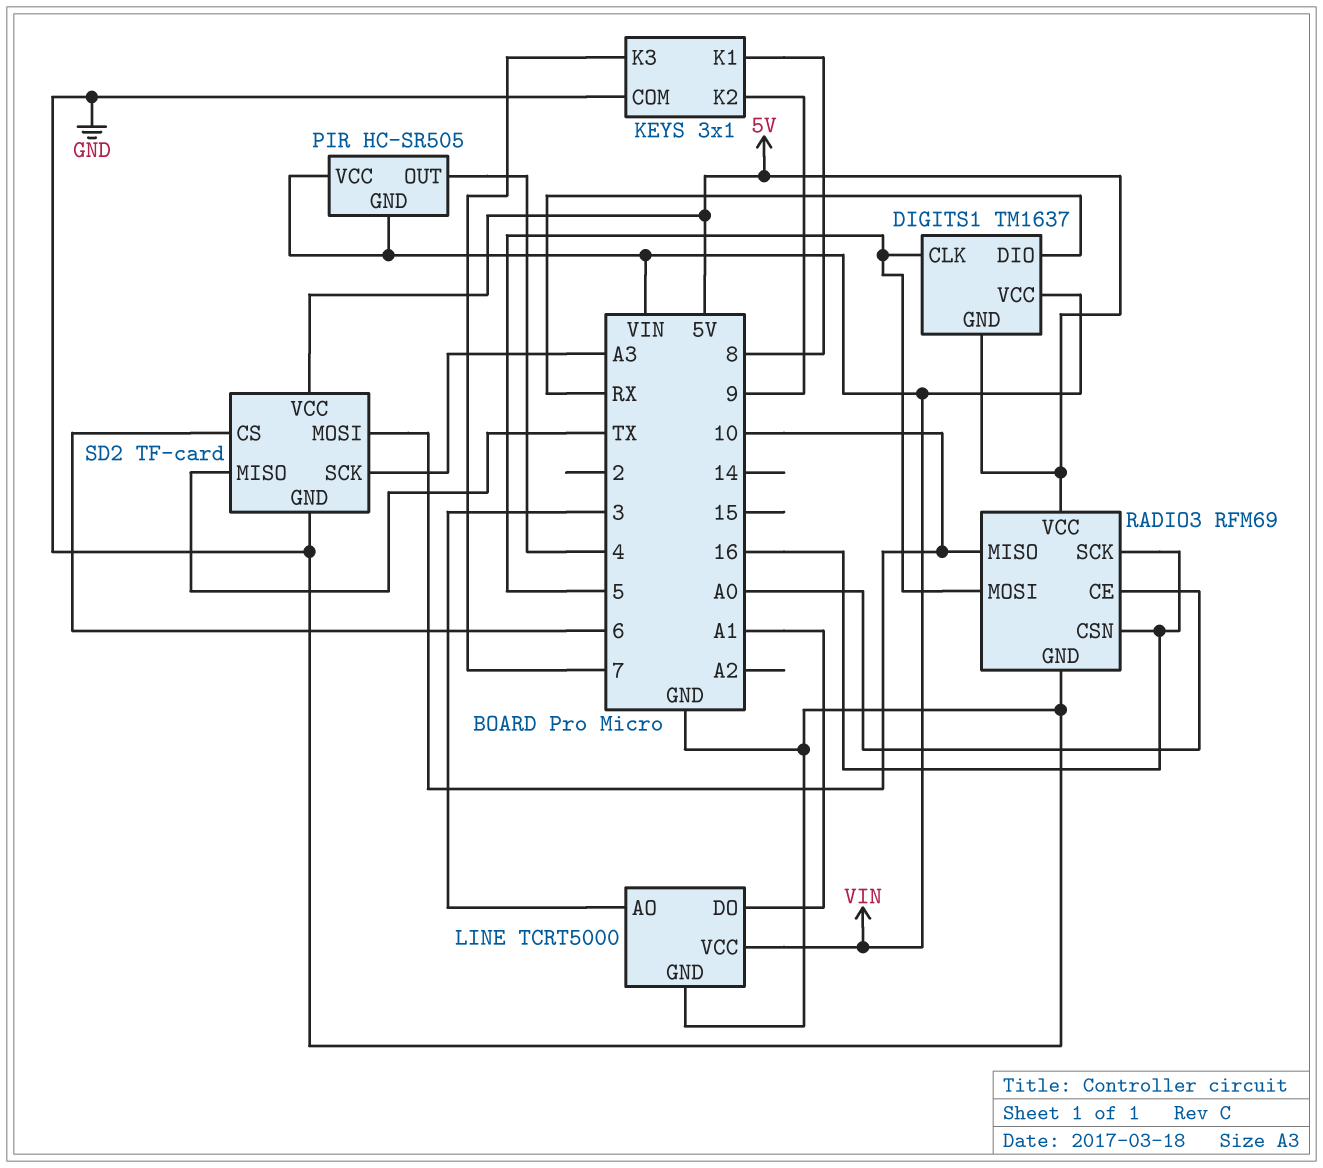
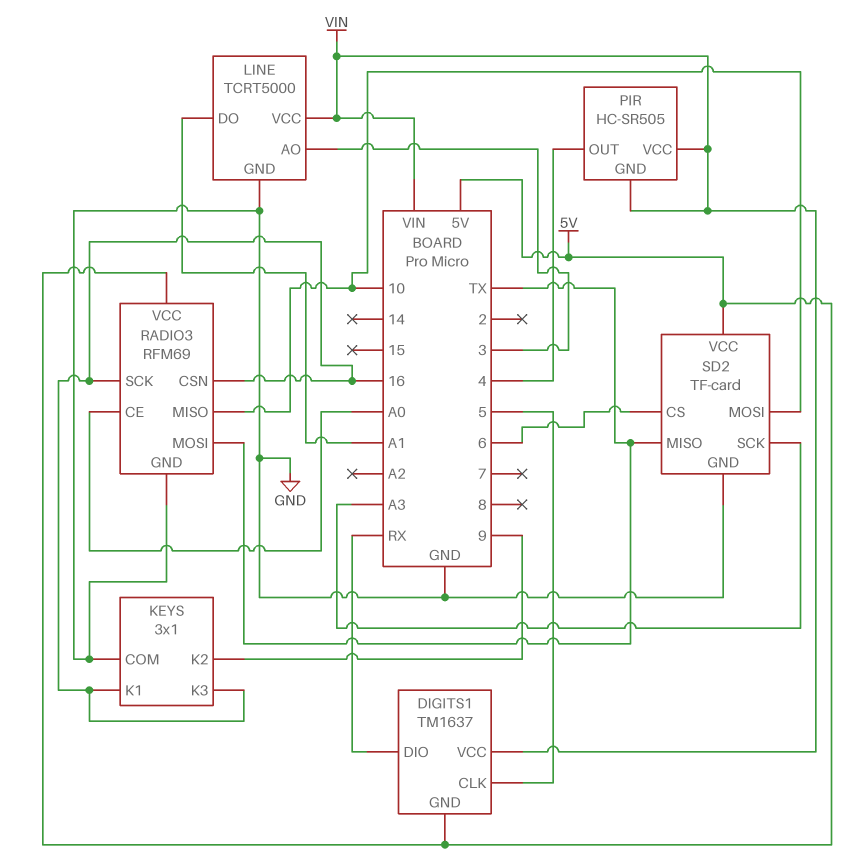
KEYS pin K1: 8 -> 16
KEYS pin K3: 7 -> 16
RADIO3 pin MOSI: 5 -> TX

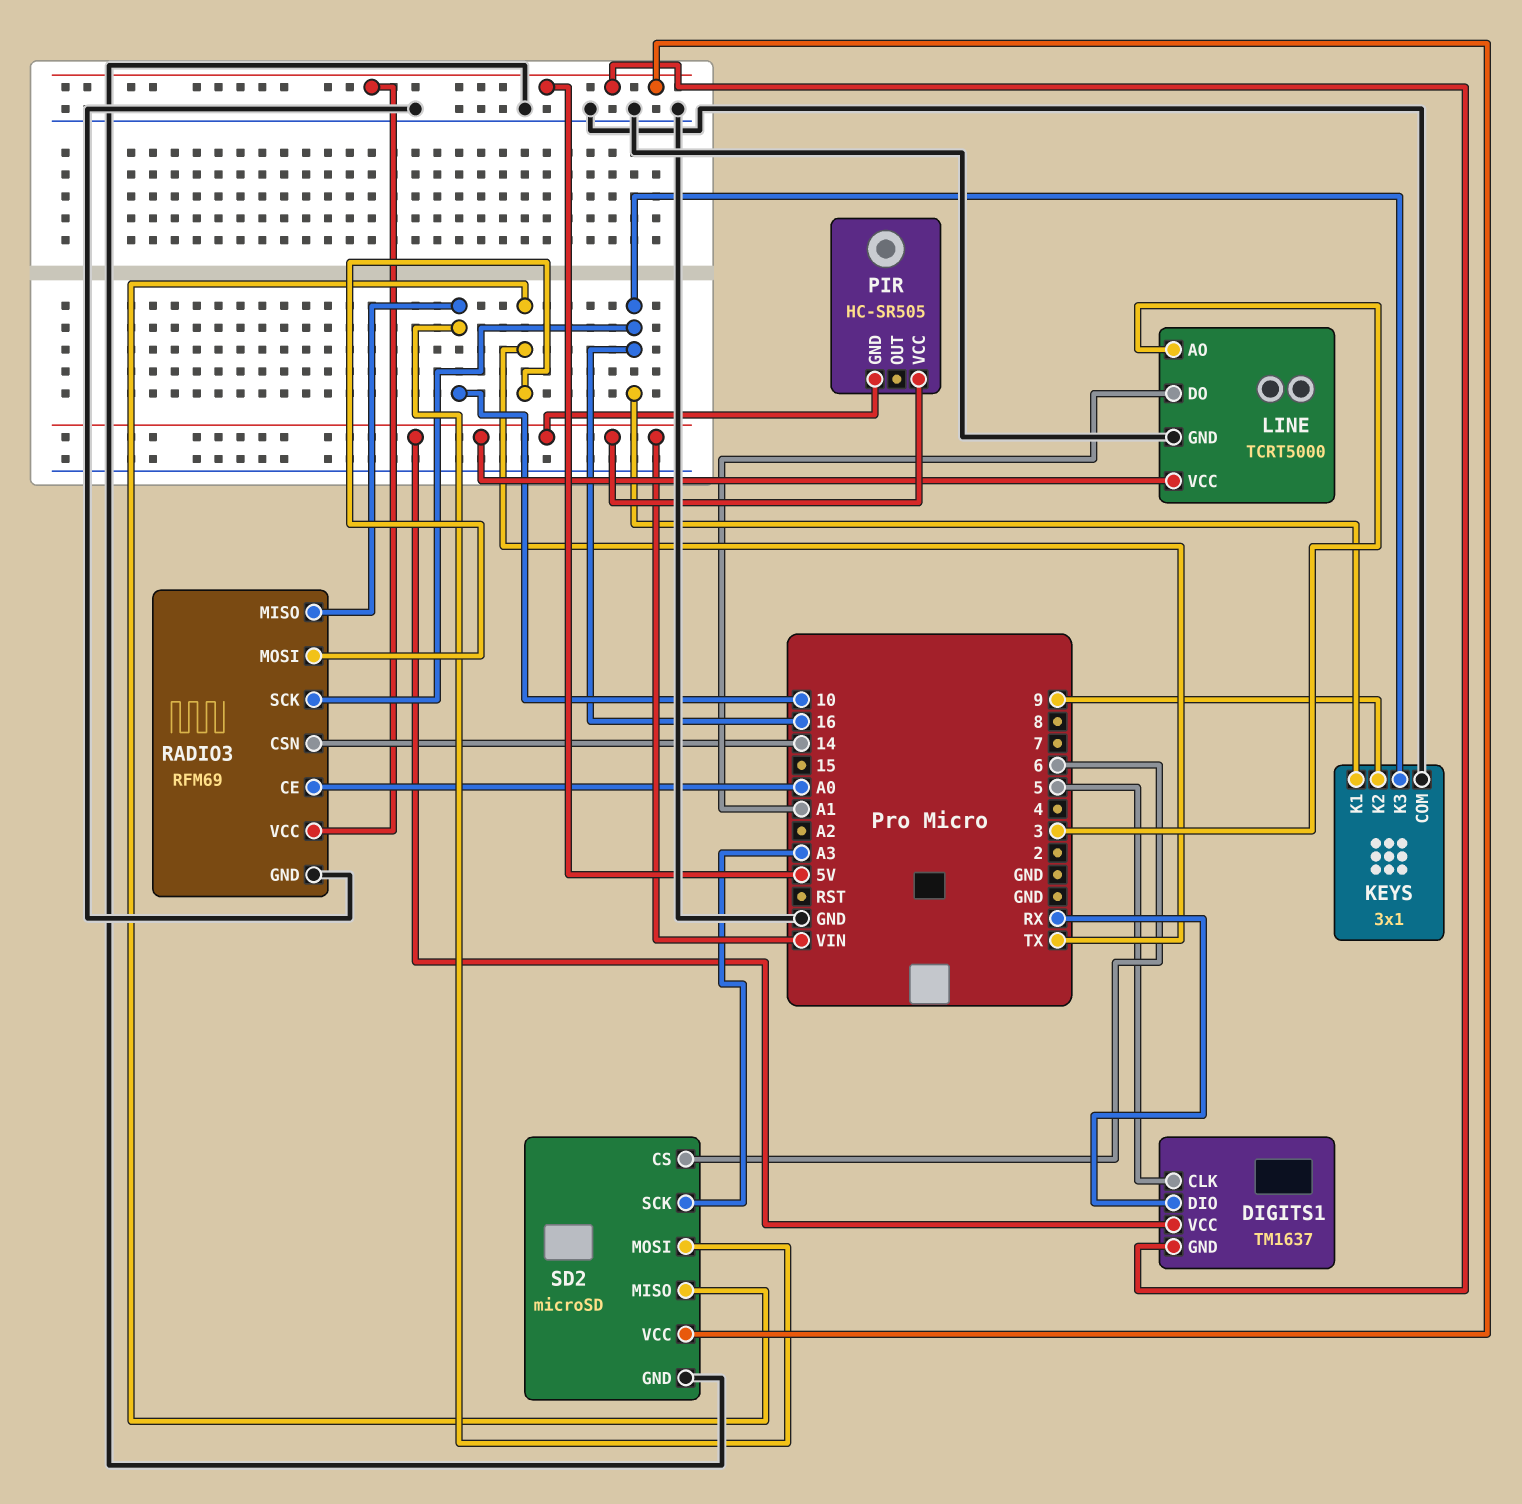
PIR pin OUT: 4 -> none
RADIO3 pin CSN: 16 -> 14
SD2: TF-card -> microSD

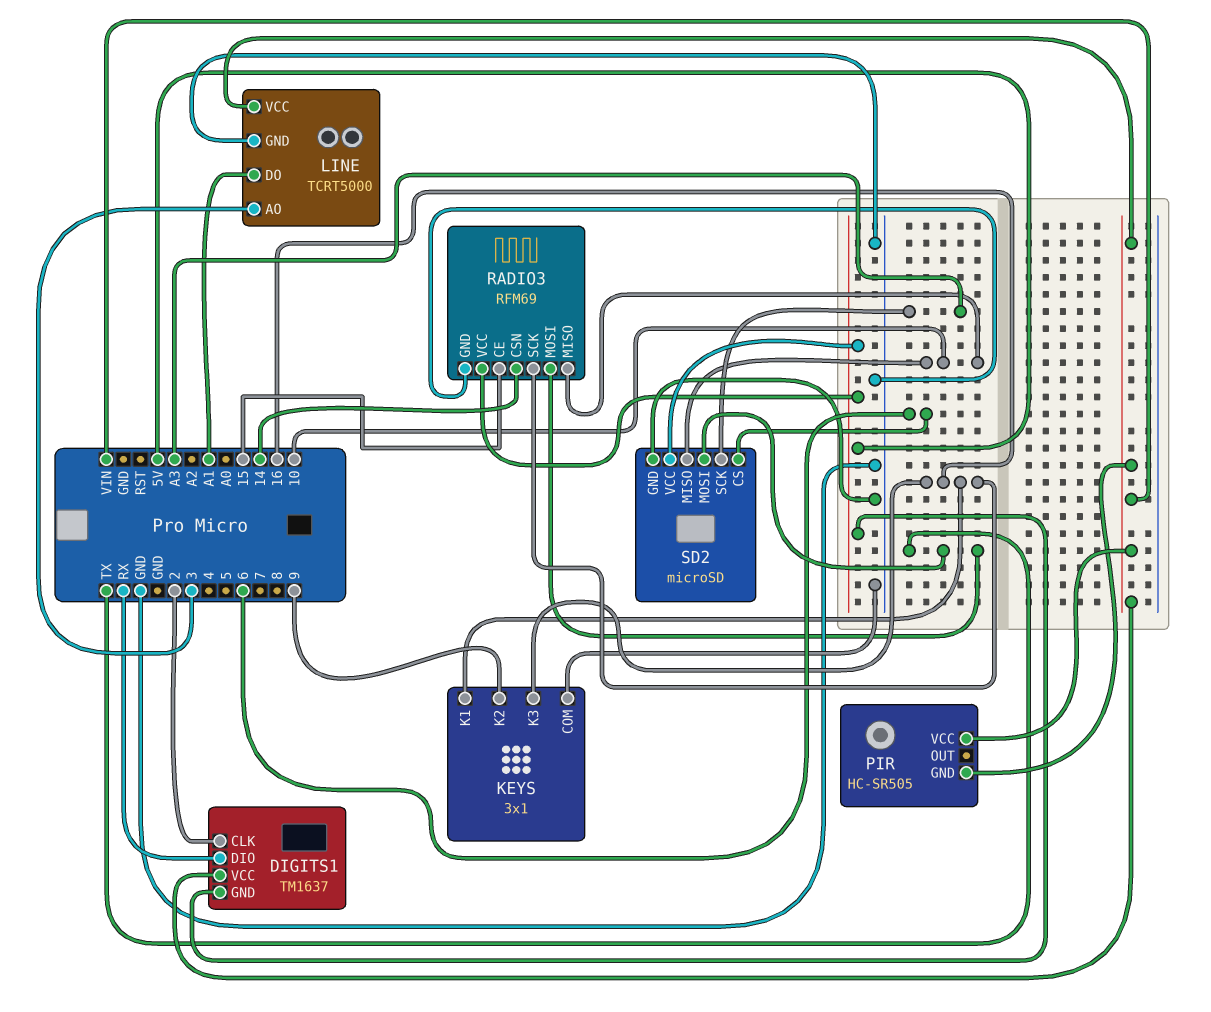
DIGITS1 pin CLK: 5 -> 2
RADIO3 pin CE: A0 -> 15
SD2 pin MISO: TX -> 10
SD2 pin MOSI: 10 -> TX

